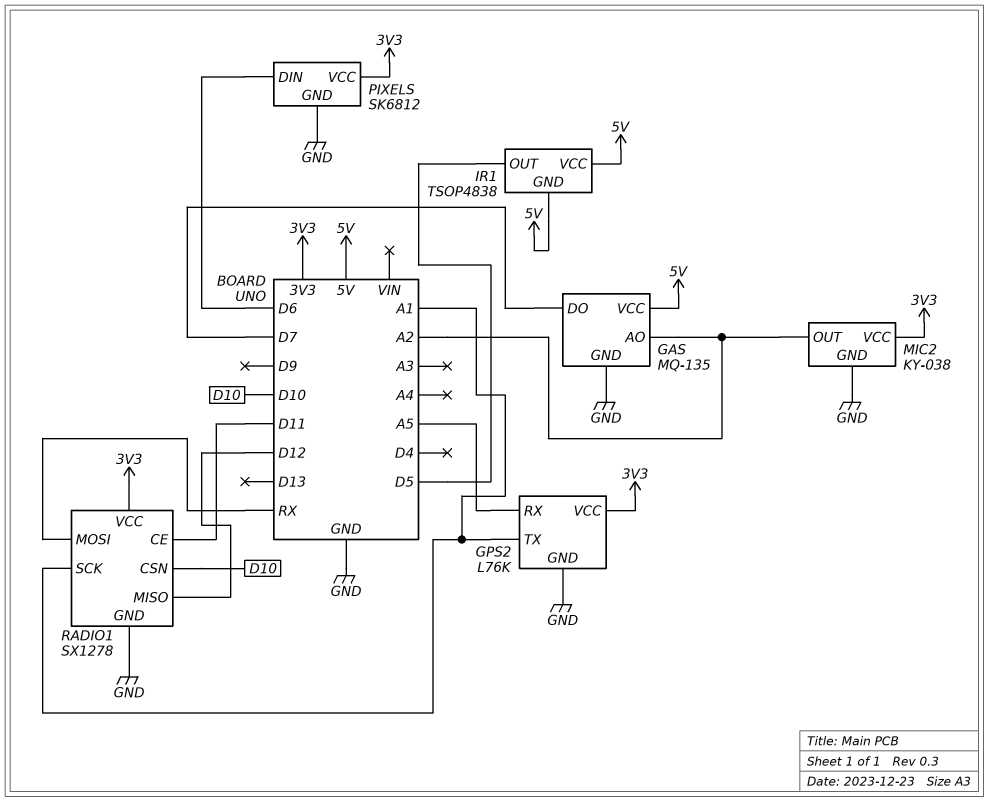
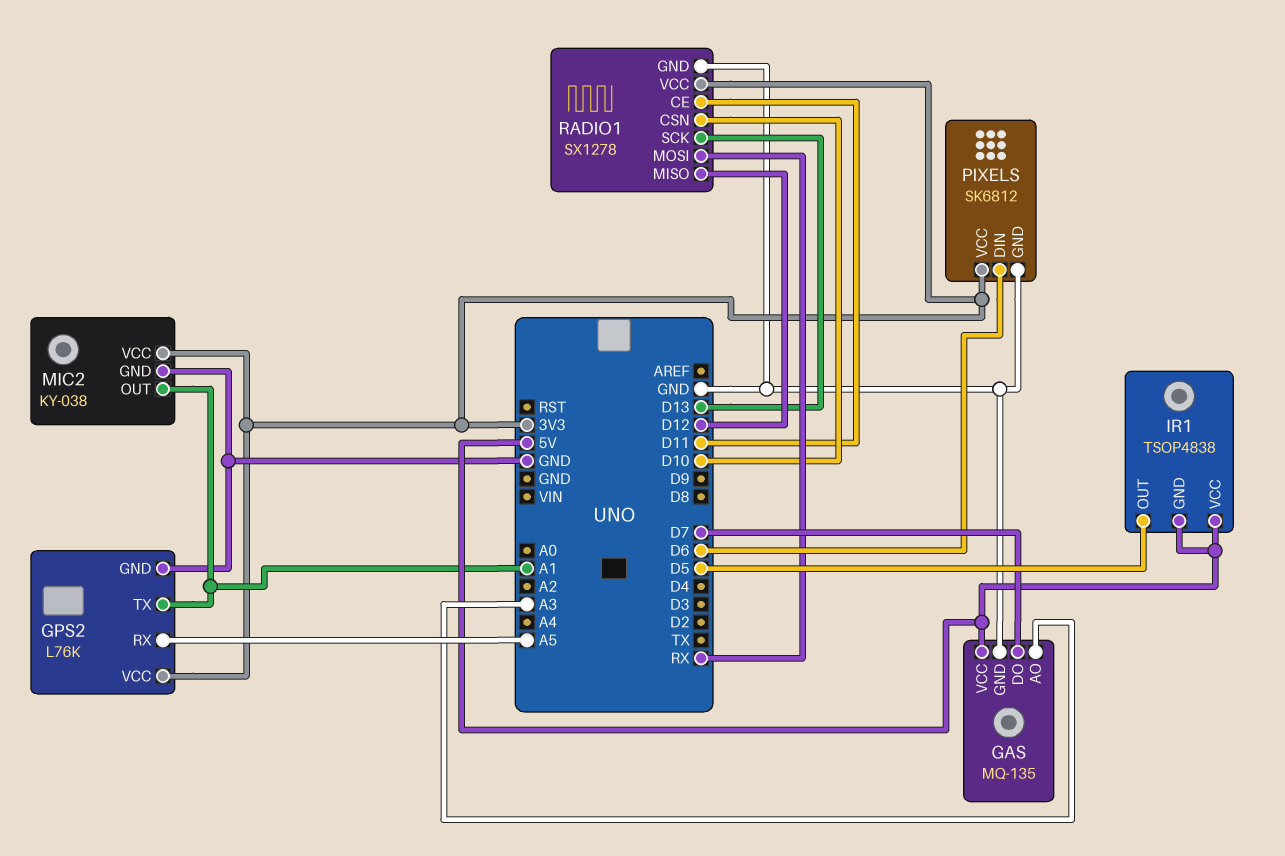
GAS pin AO: A2 -> A3
MIC2 pin OUT: A2 -> A1
RADIO1 pin SCK: A1 -> D13

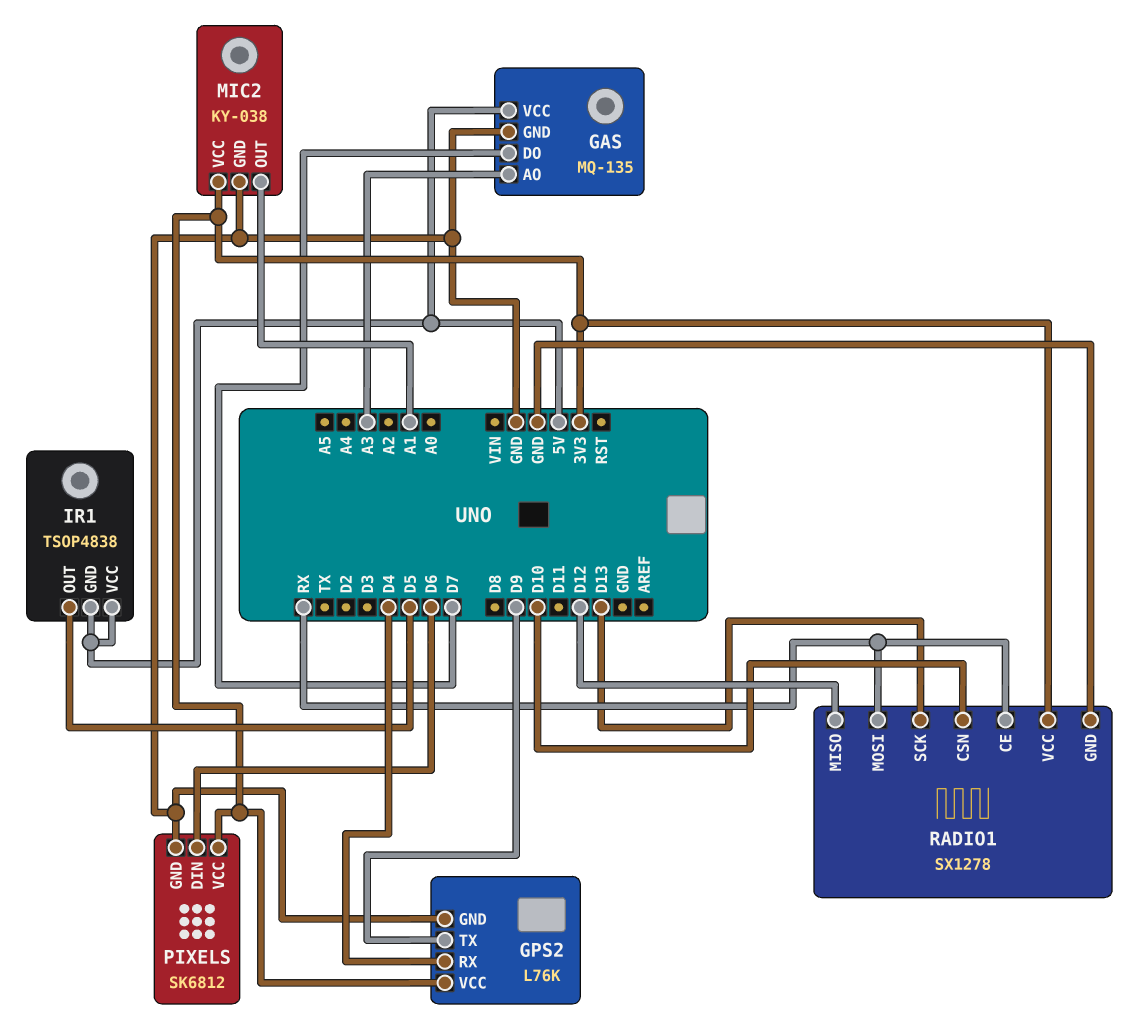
GPS2 pin RX: A5 -> D4
GPS2 pin TX: A1 -> D9
RADIO1 pin CE: D11 -> RX

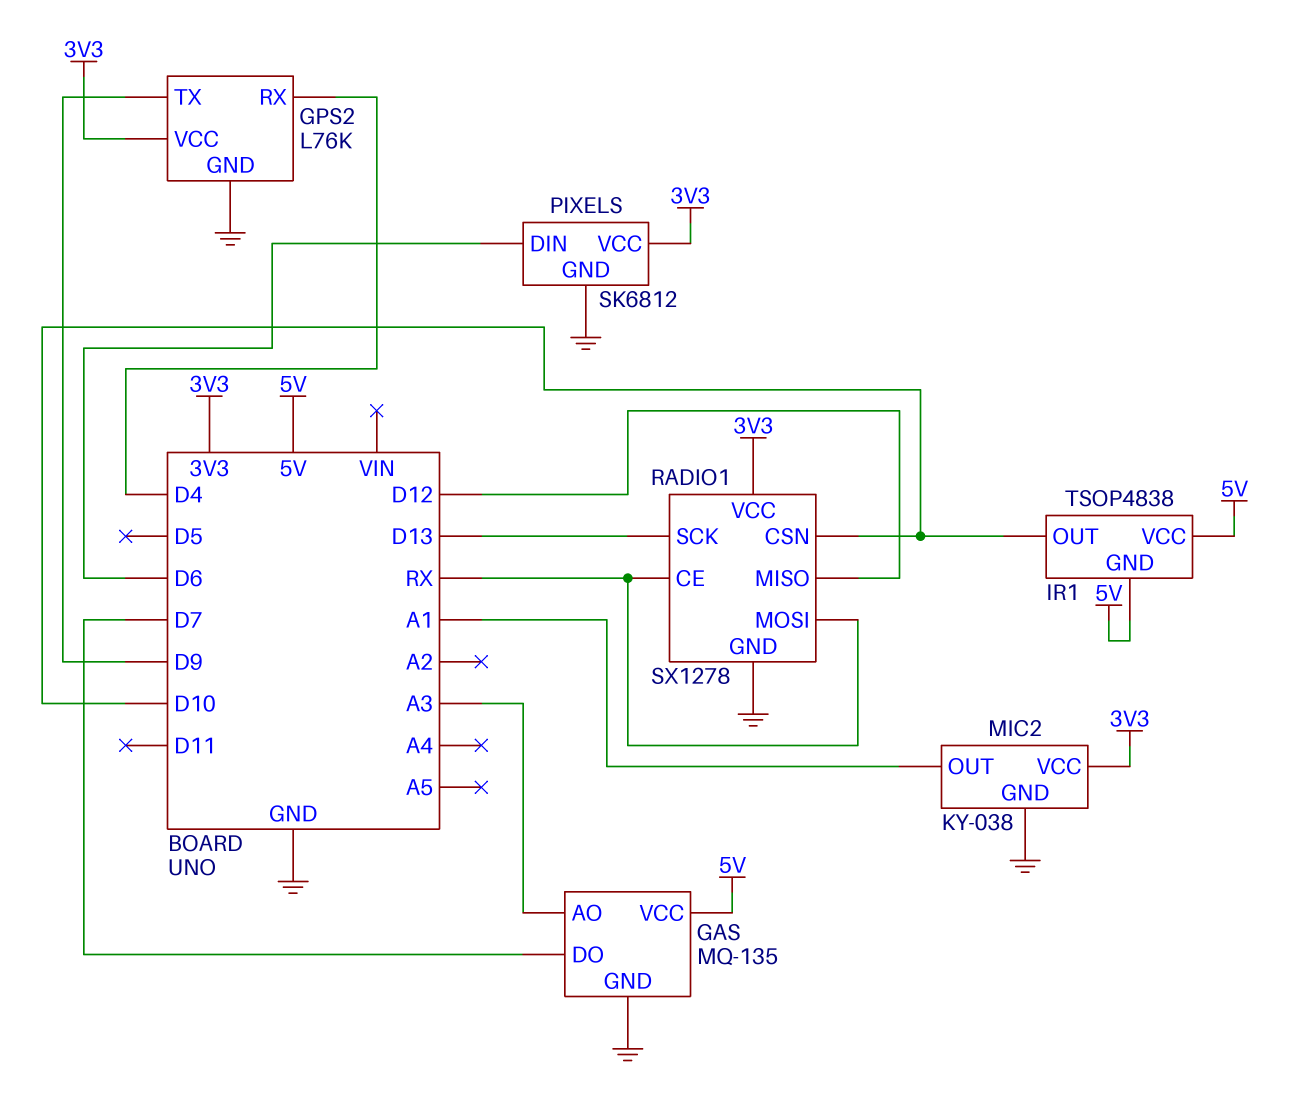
IR1 pin OUT: D5 -> D10

